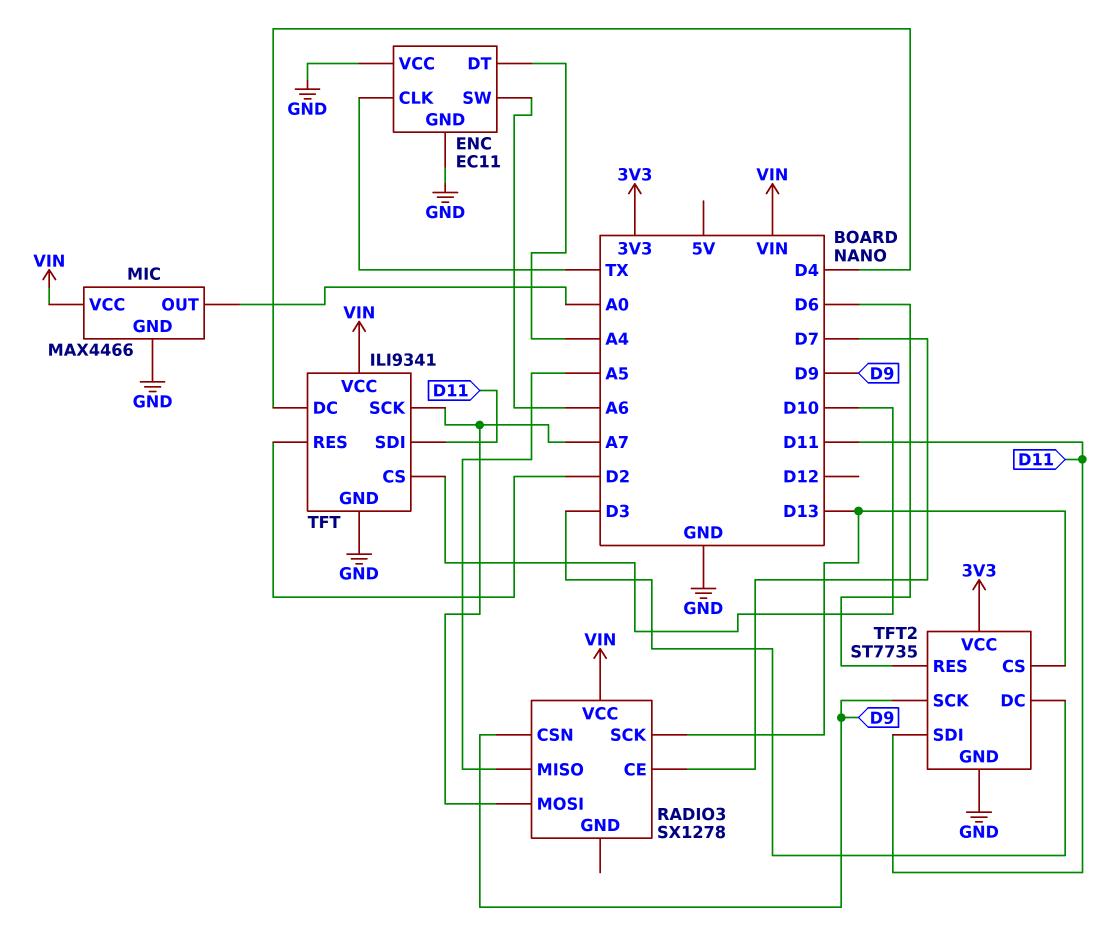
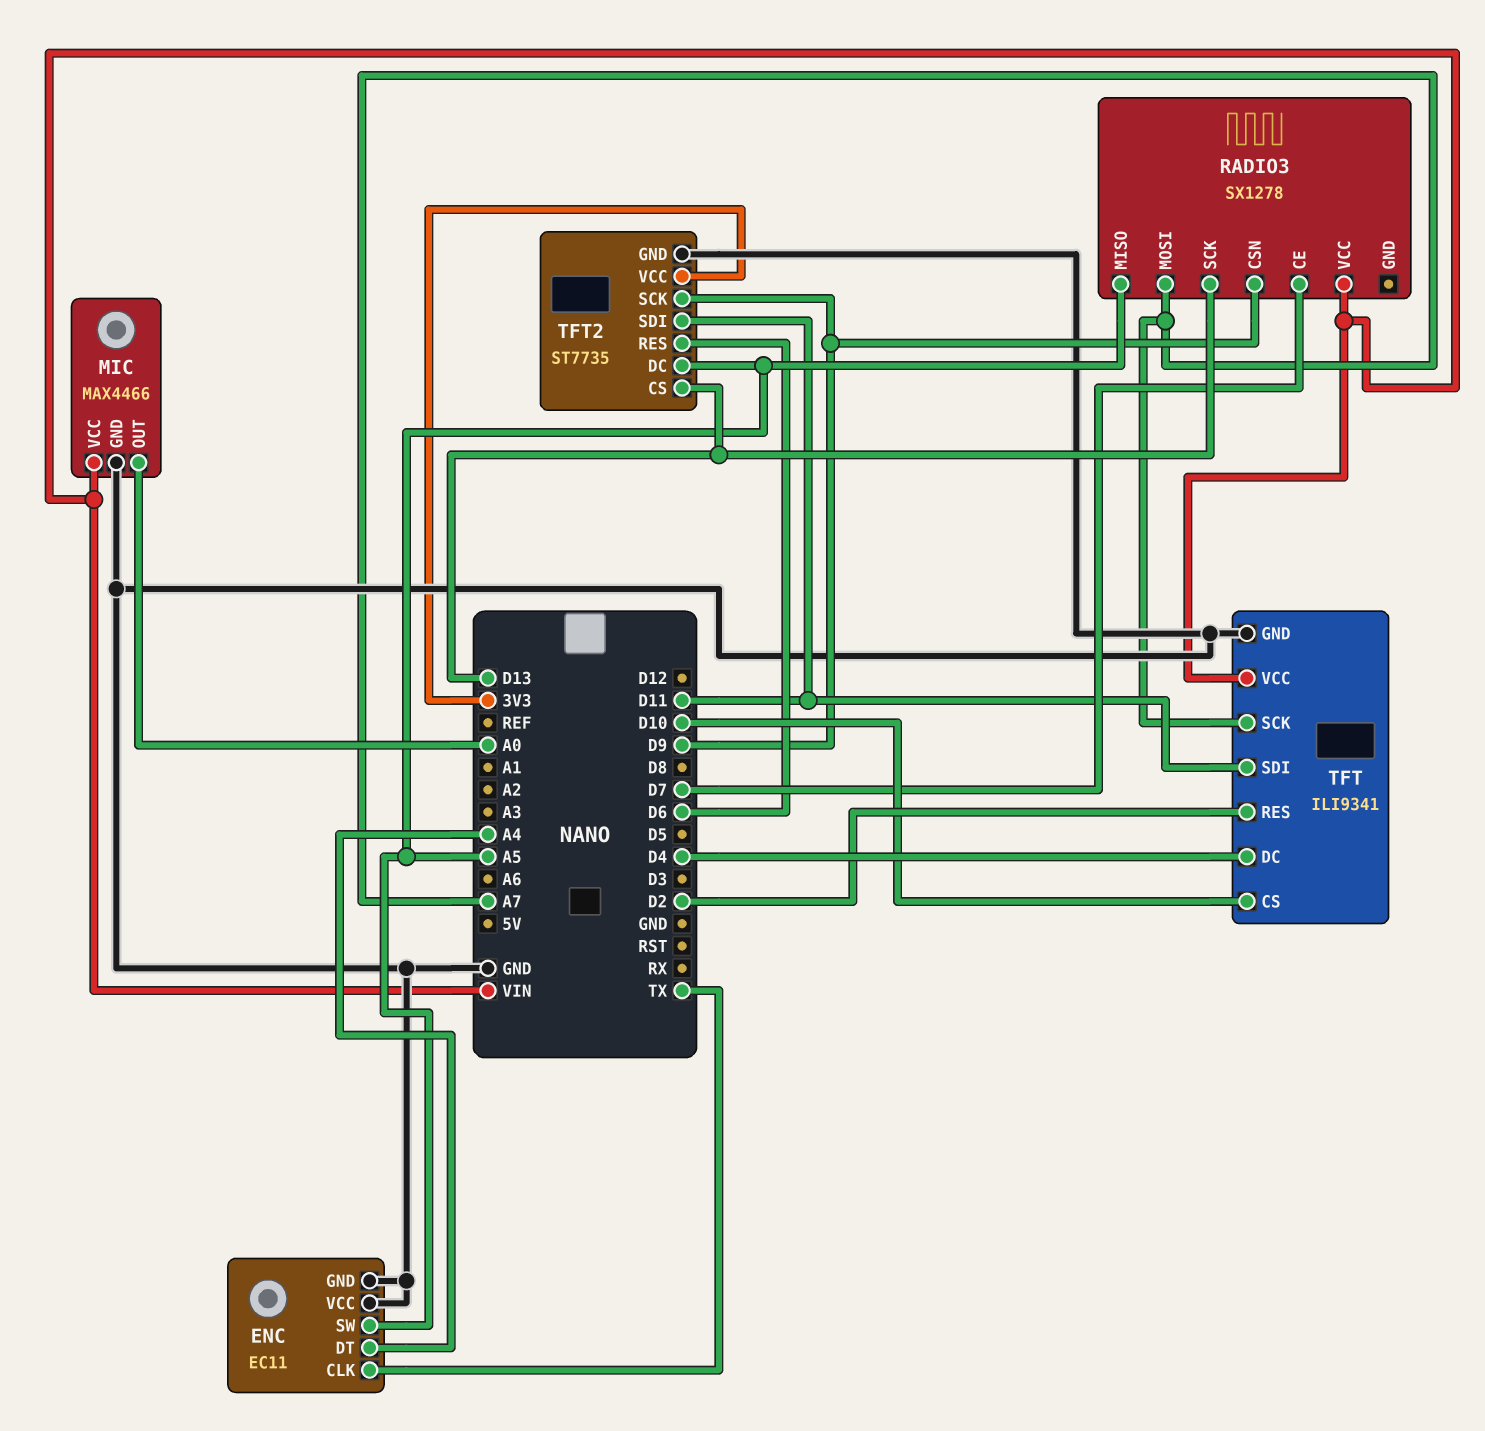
ENC pin SW: A6 -> A5
TFT2 pin DC: D3 -> A5

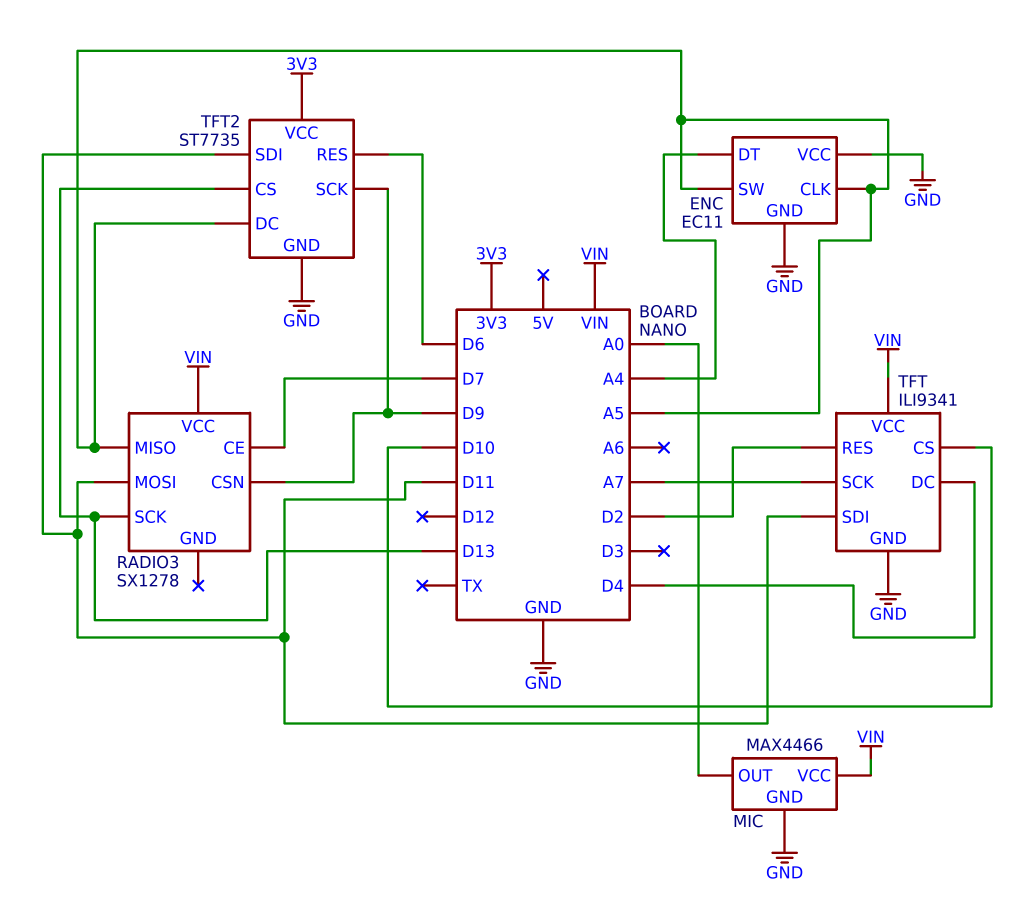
ENC pin CLK: TX -> A5
RADIO3 pin MOSI: A7 -> D11

